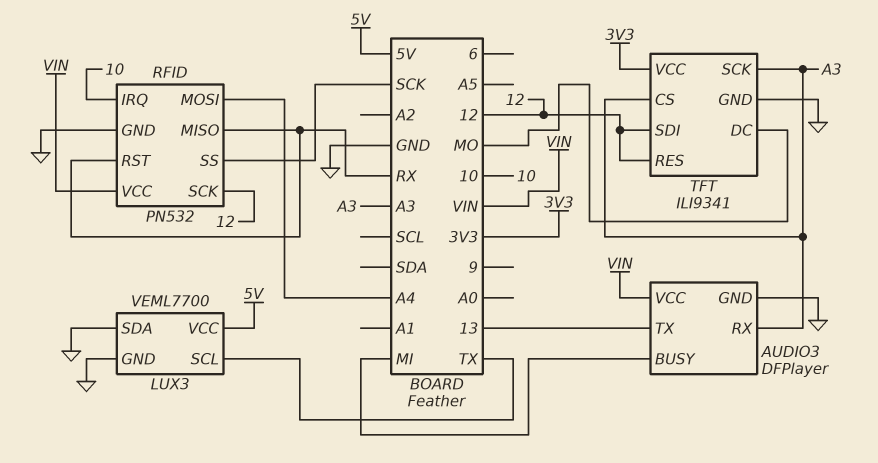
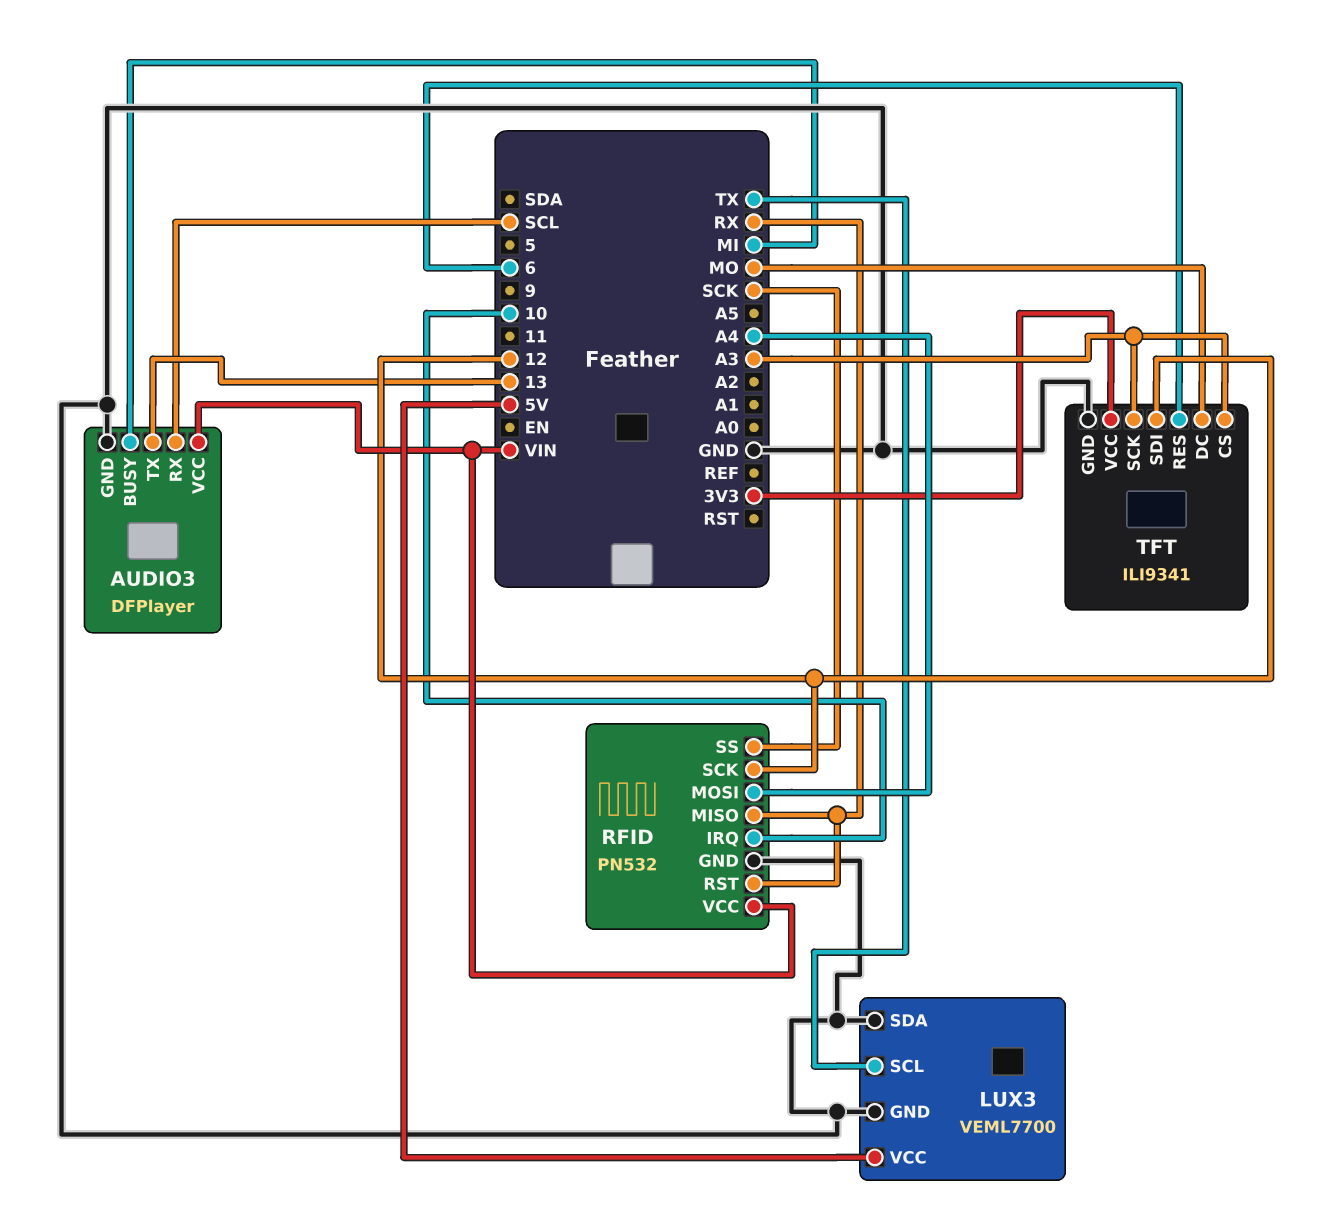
AUDIO3 pin RX: A3 -> SCL
TFT pin RES: 12 -> 6

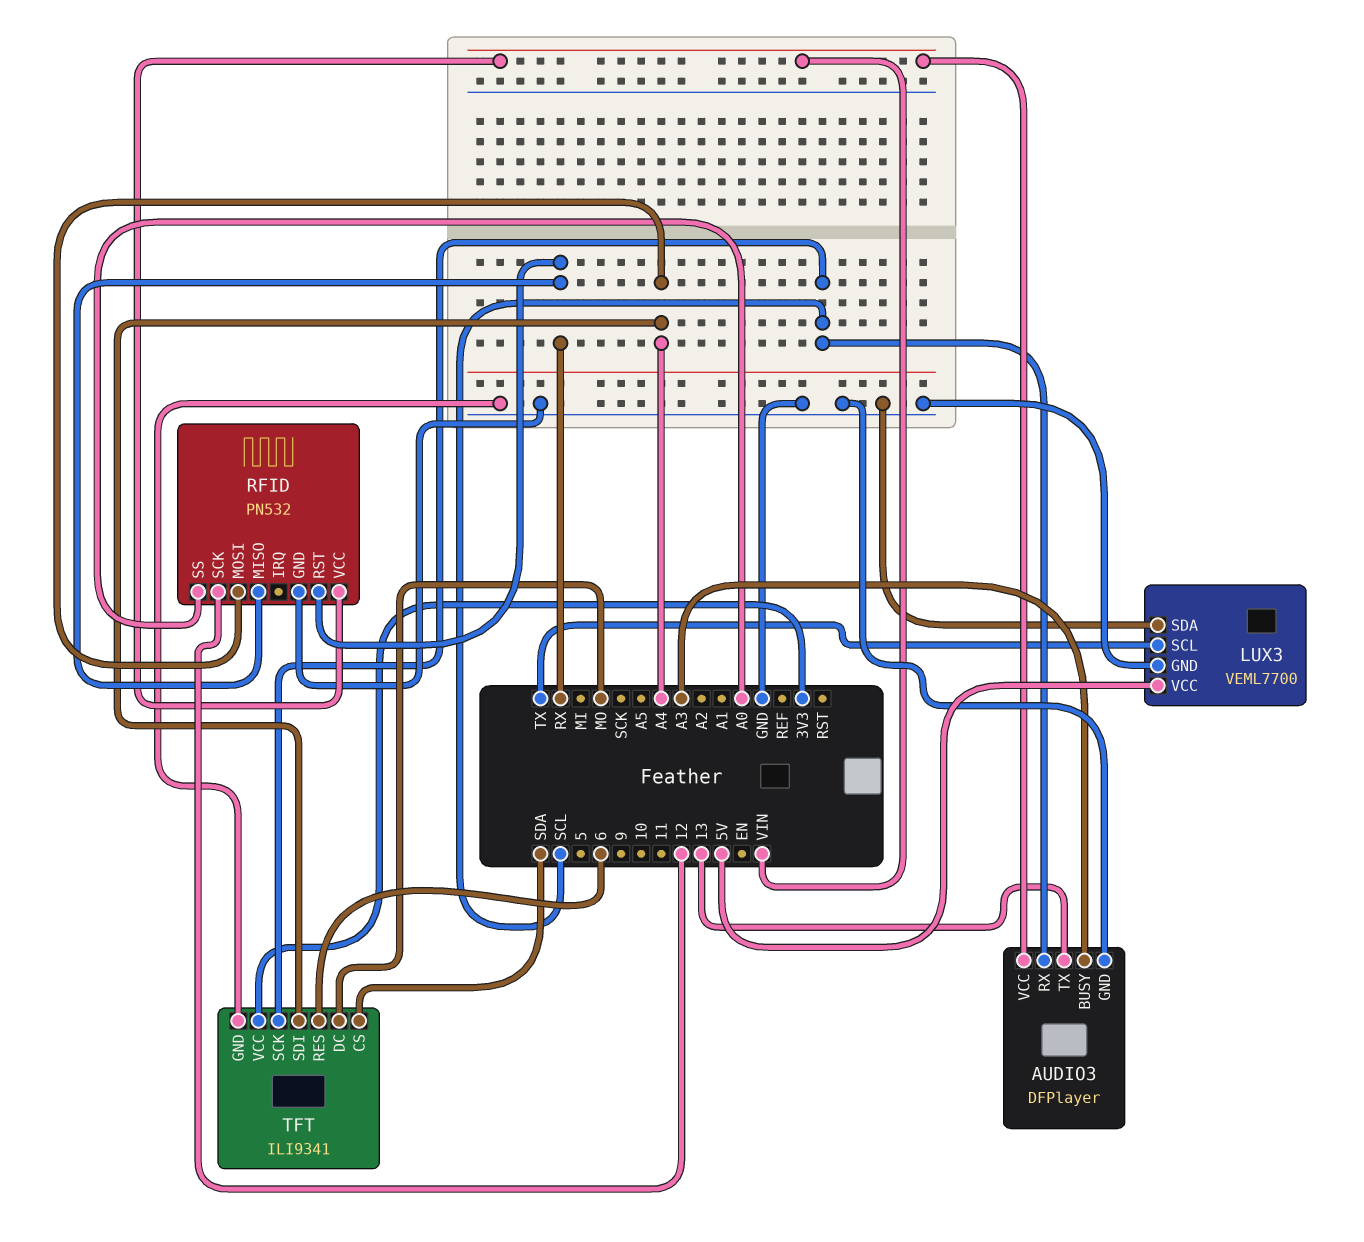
AUDIO3 pin BUSY: MI -> A3
RFID pin IRQ: 10 -> none
RFID pin SS: SCK -> A0
TFT pin CS: A3 -> SDA
TFT pin SCK: A3 -> SCL
TFT pin SDI: 12 -> A4

